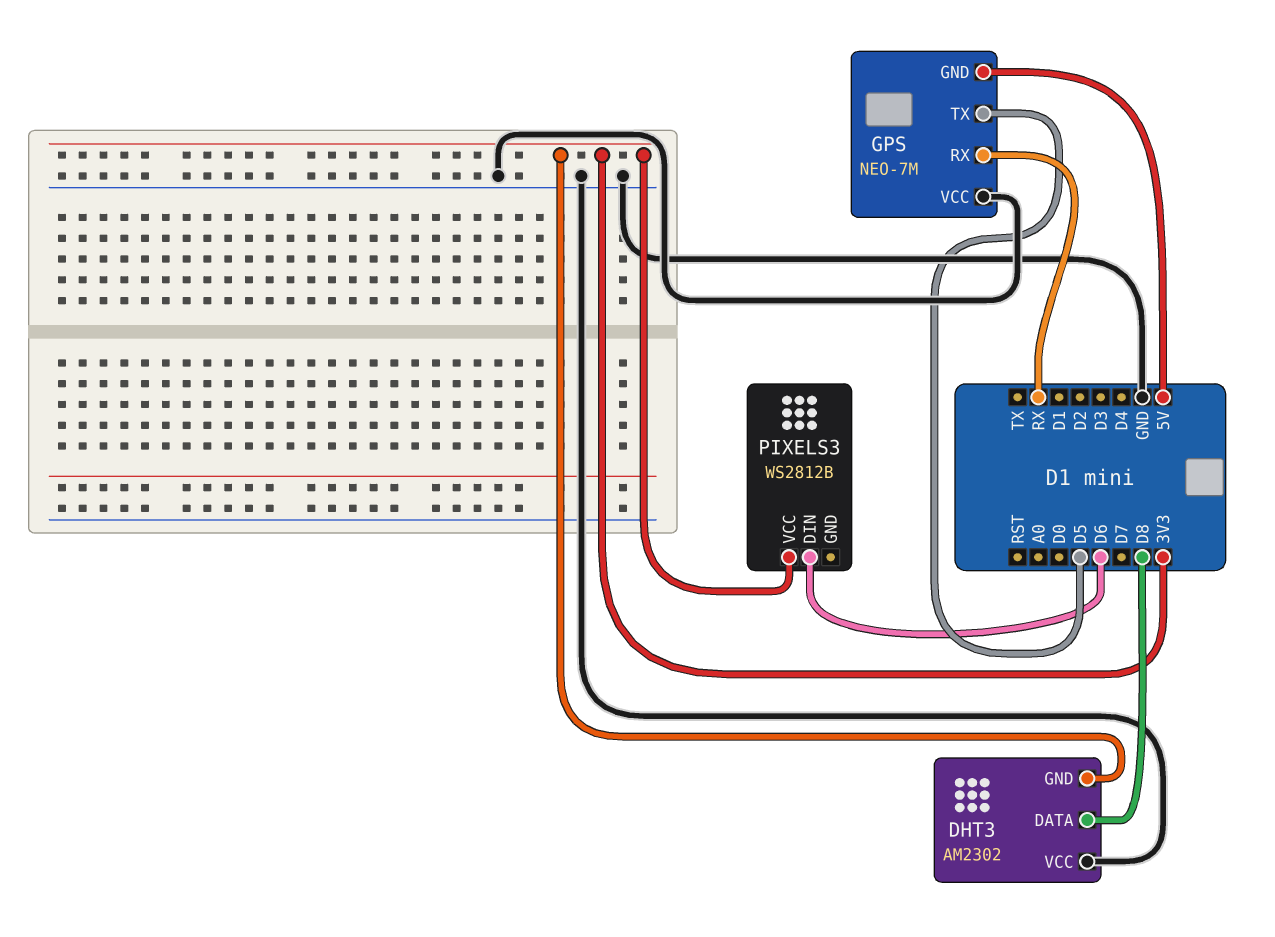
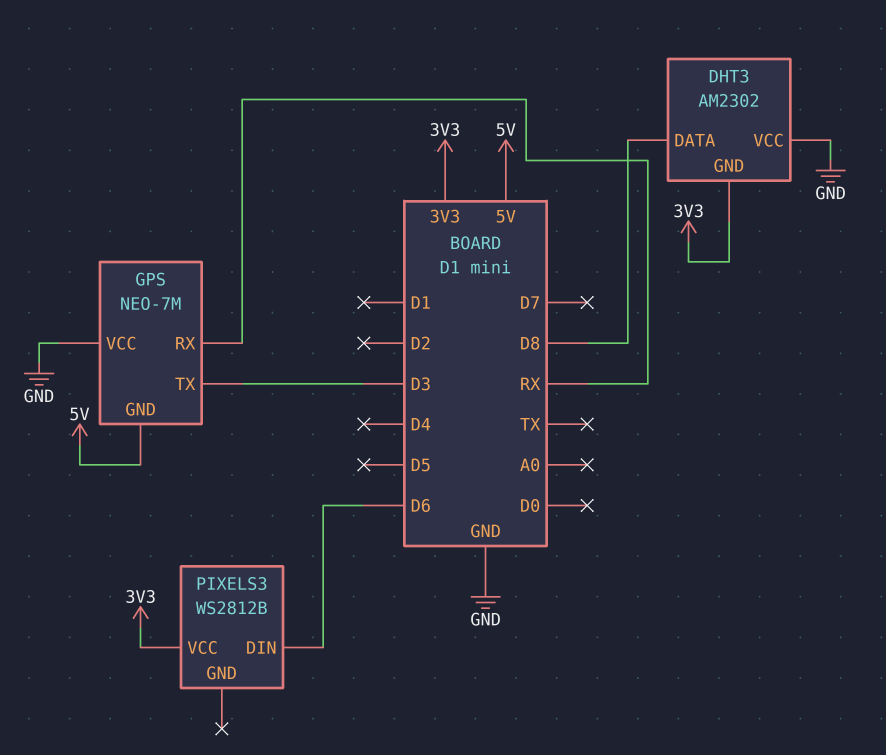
GPS pin TX: D5 -> D3

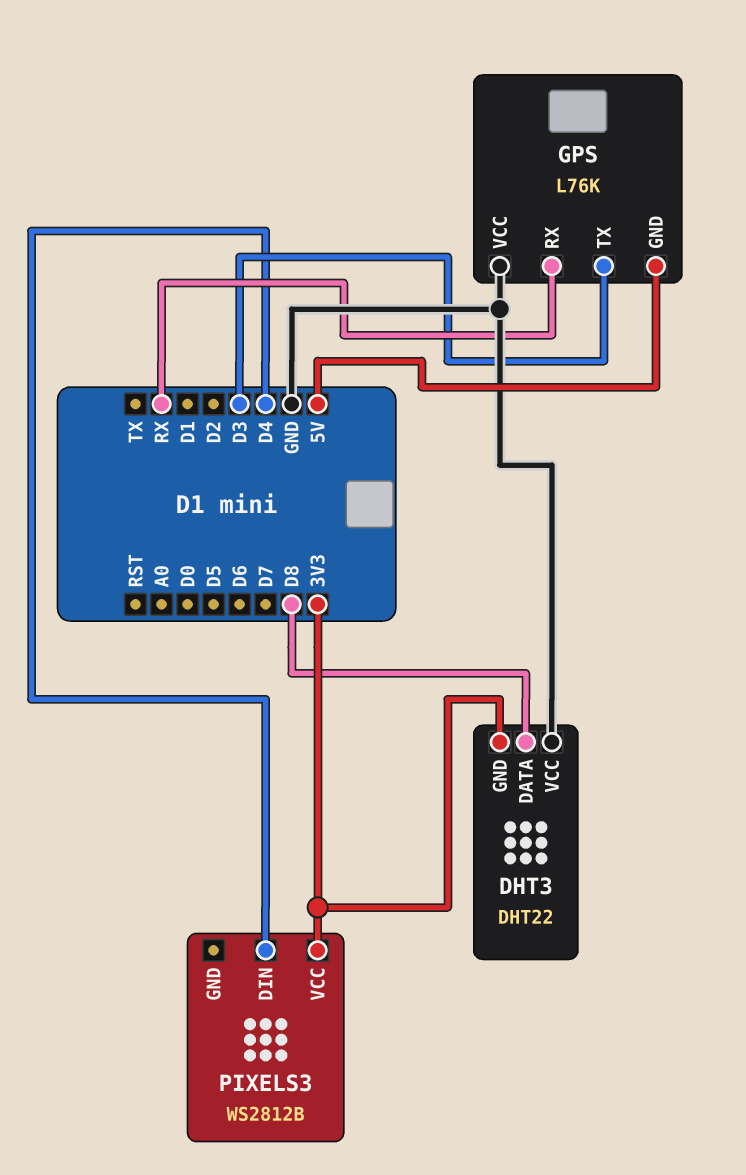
DHT3: AM2302 -> DHT22
GPS: NEO-7M -> L76K
PIXELS3 pin DIN: D6 -> D4

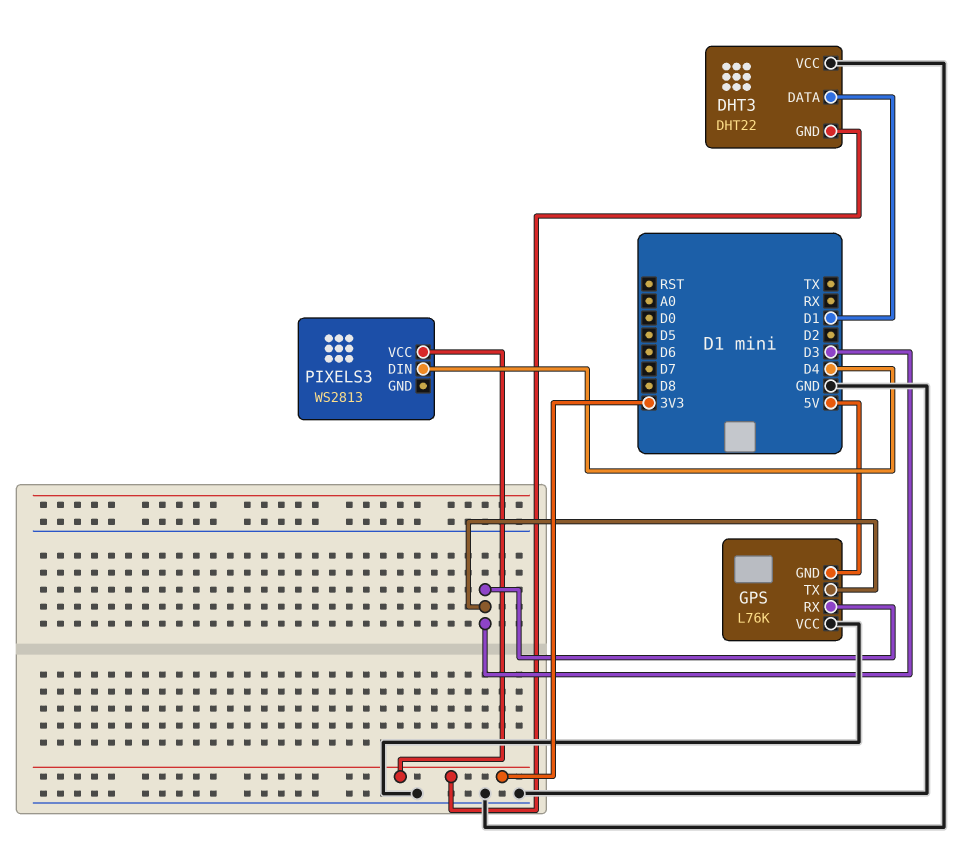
DHT3 pin DATA: D8 -> D1
GPS pin RX: RX -> D3
PIXELS3: WS2812B -> WS2813

